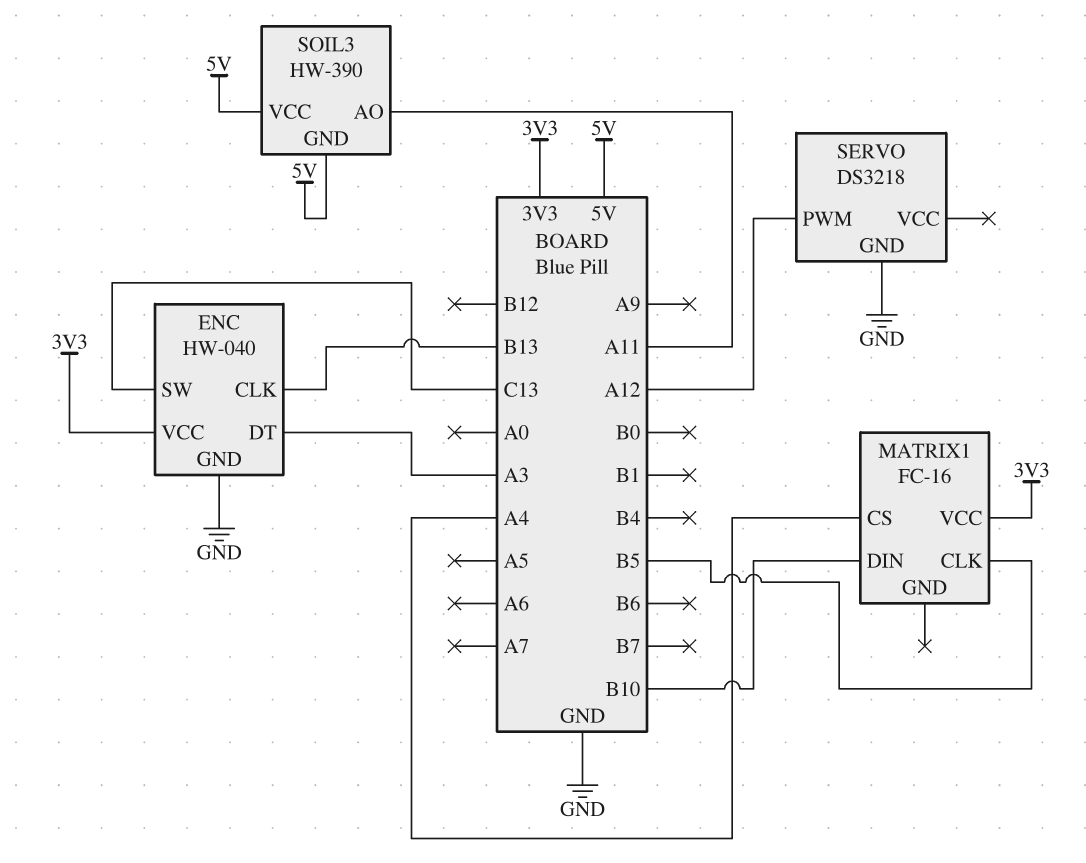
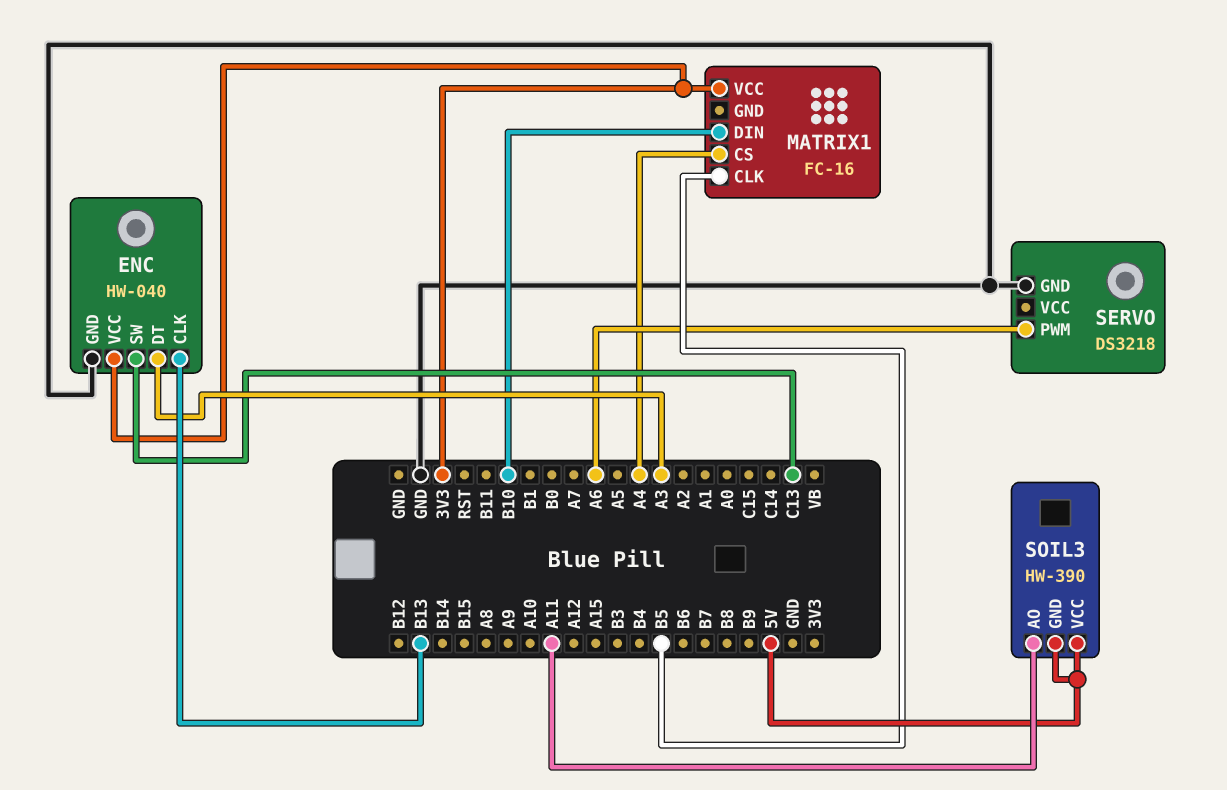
SERVO pin PWM: A12 -> A6

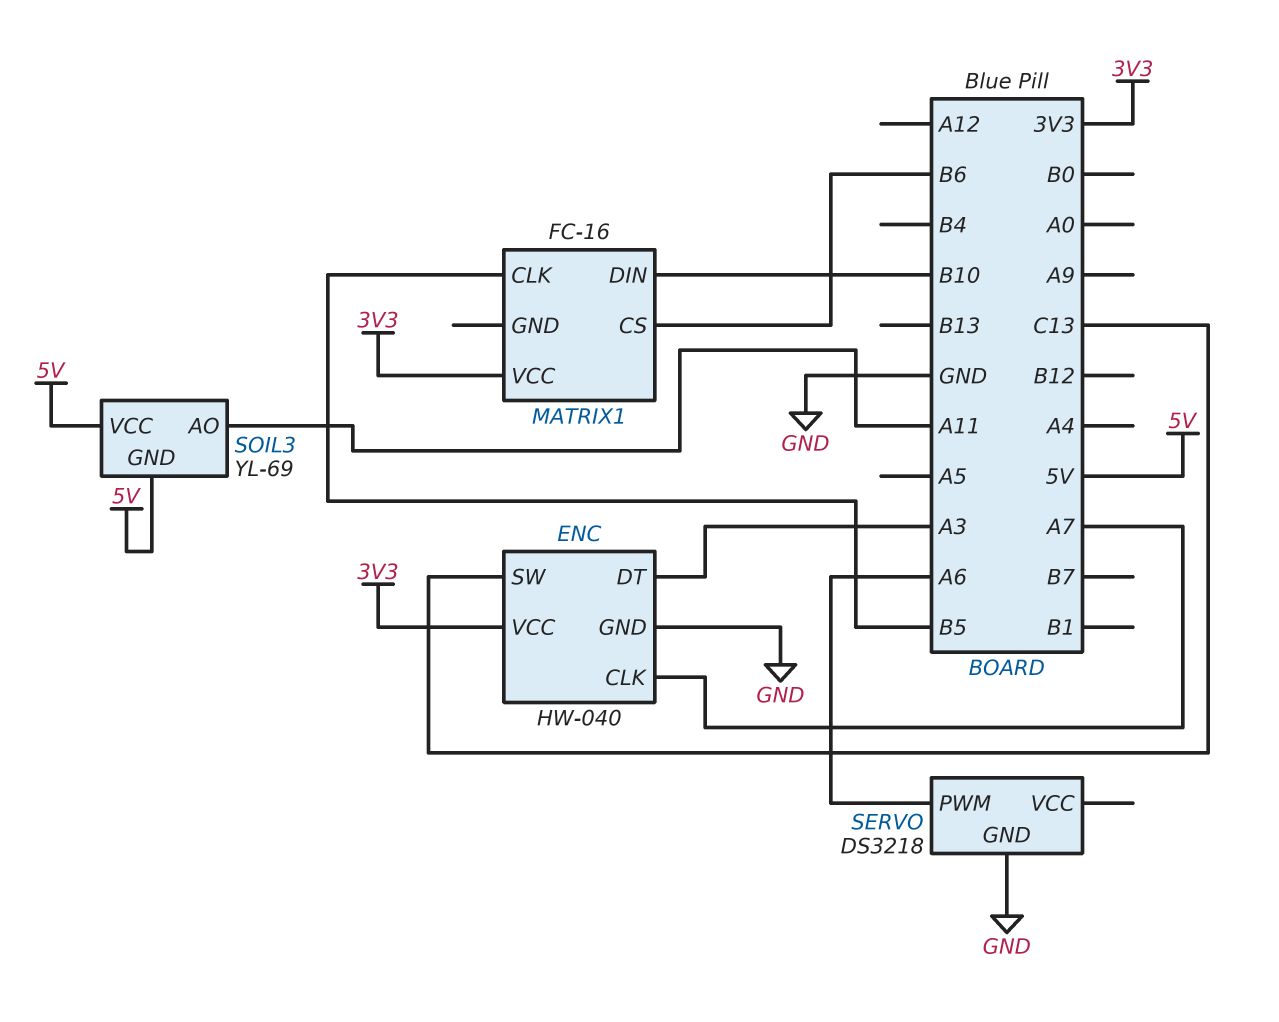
ENC pin CLK: B13 -> A7
MATRIX1 pin CS: A4 -> B6
SOIL3: HW-390 -> YL-69

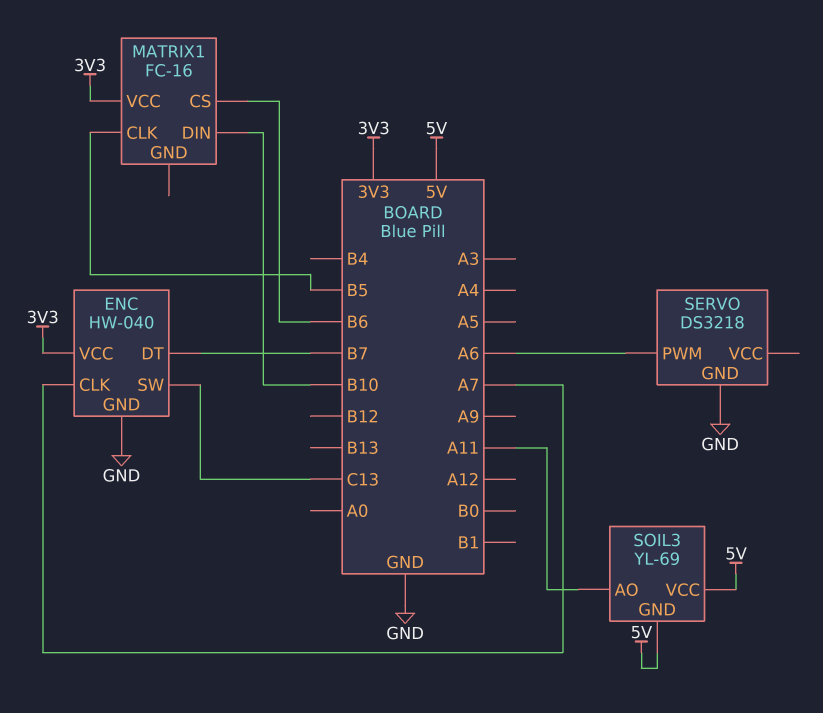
ENC pin DT: A3 -> B7

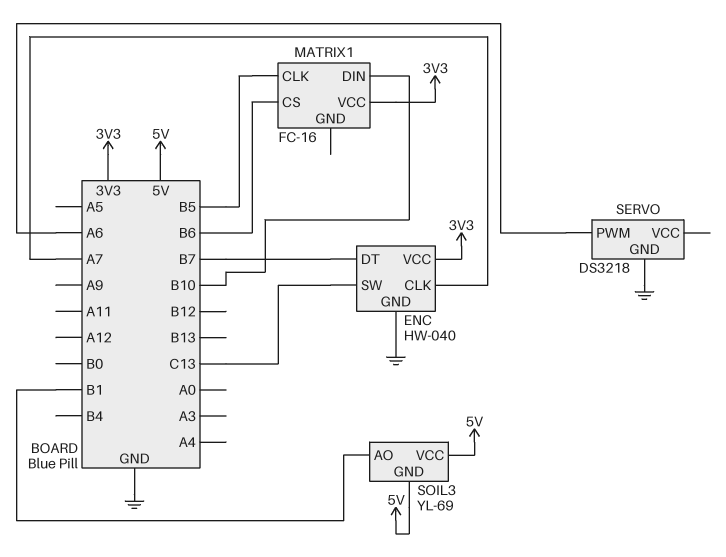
SOIL3 pin AO: A11 -> B1

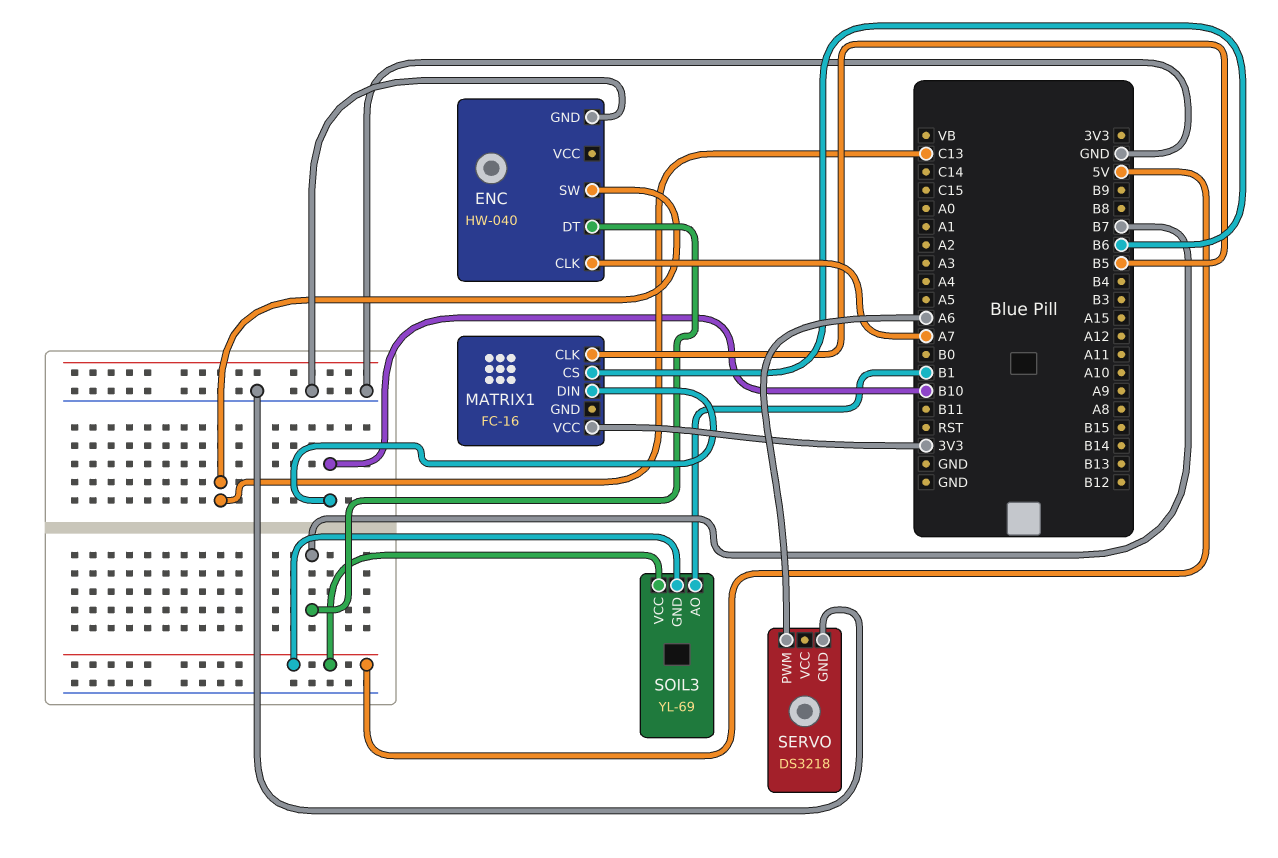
ENC pin VCC: 3V3 -> none

